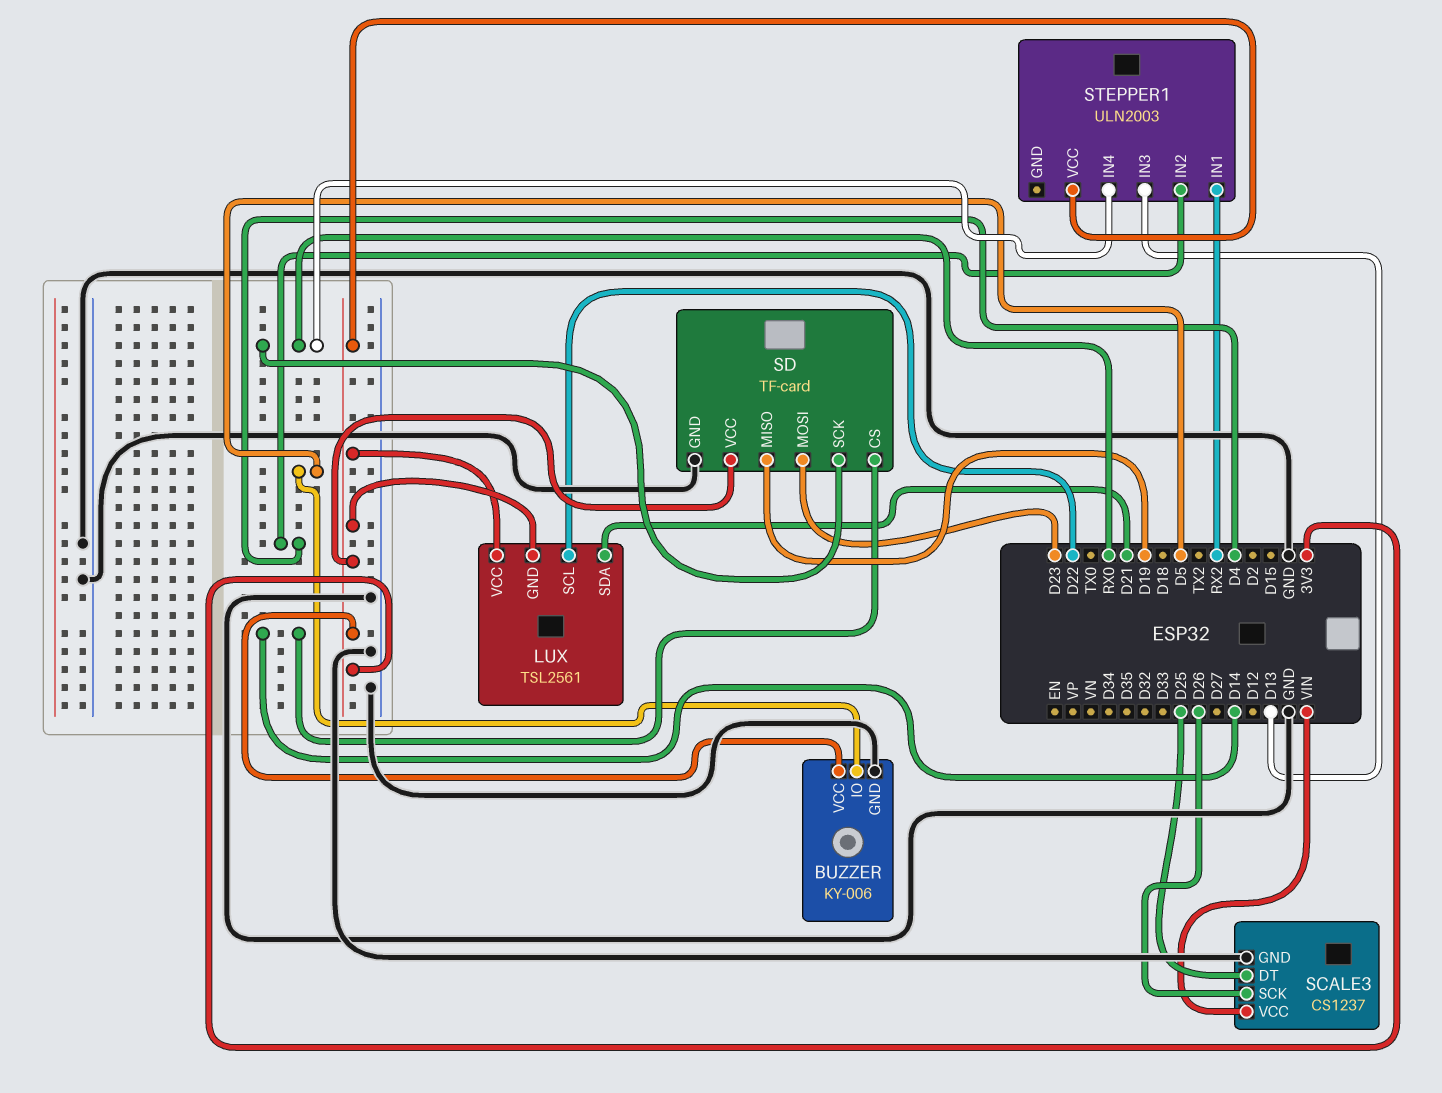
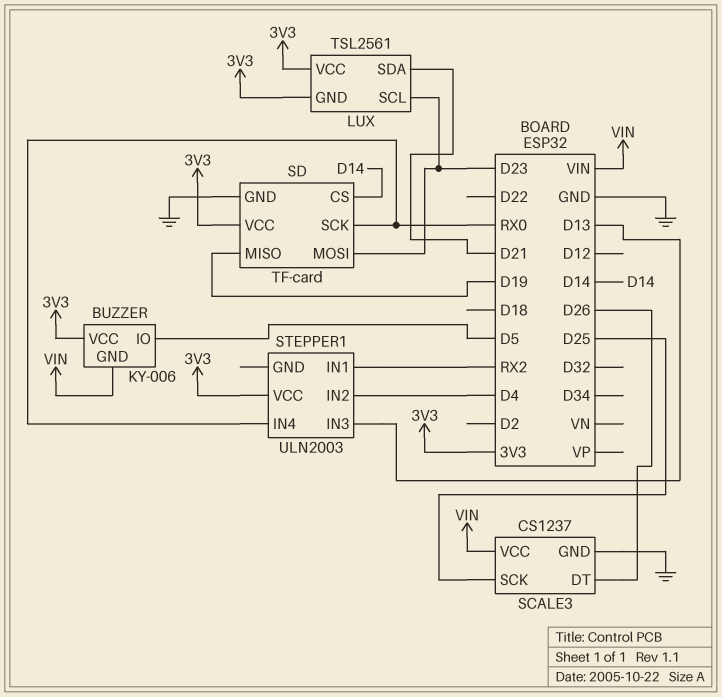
BUZZER pin GND: GND -> VIN
LUX pin SCL: D22 -> D23
SCALE3 pin DT: D25 -> D26
SCALE3 pin SCK: D26 -> D25

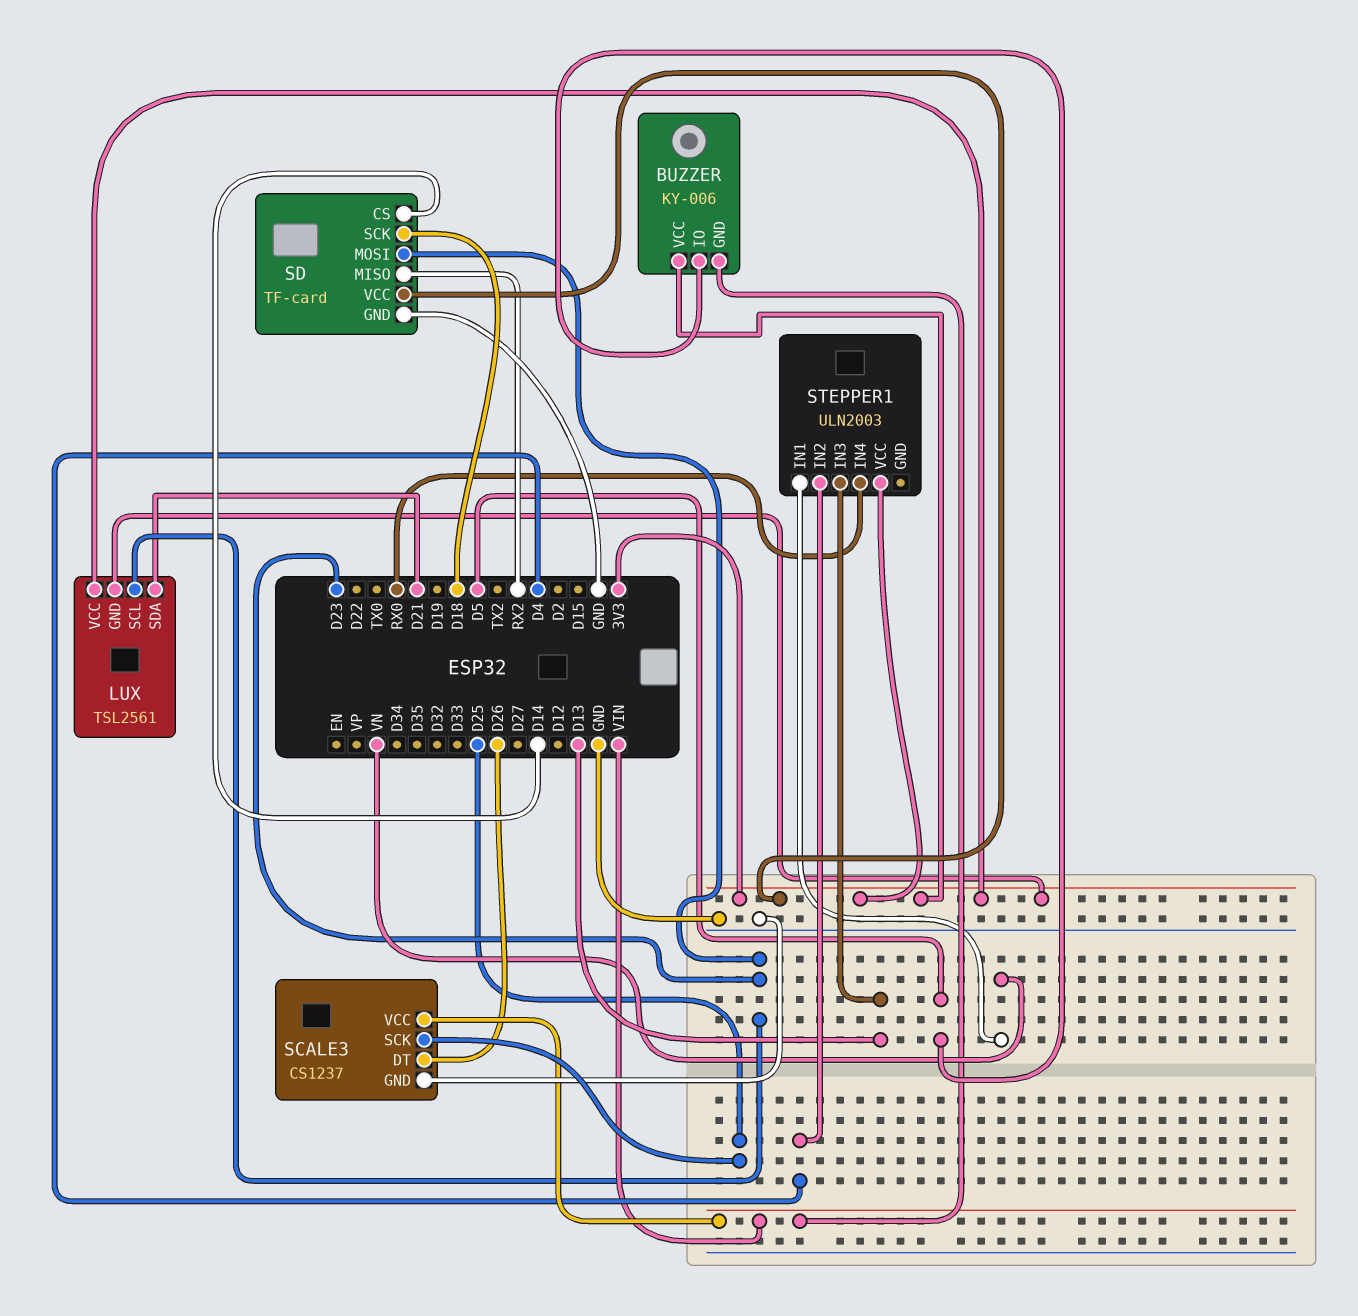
SD pin MISO: D19 -> RX2
SD pin SCK: RX0 -> D18
STEPPER1 pin IN1: RX2 -> VN

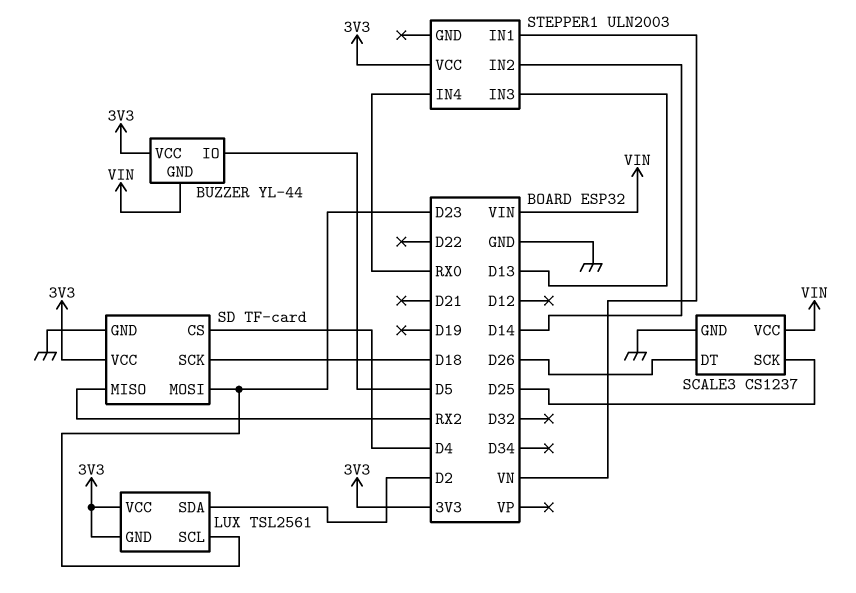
BUZZER: KY-006 -> YL-44
LUX pin SDA: D21 -> D2
SD pin CS: D14 -> D4
STEPPER1 pin IN2: D4 -> D14

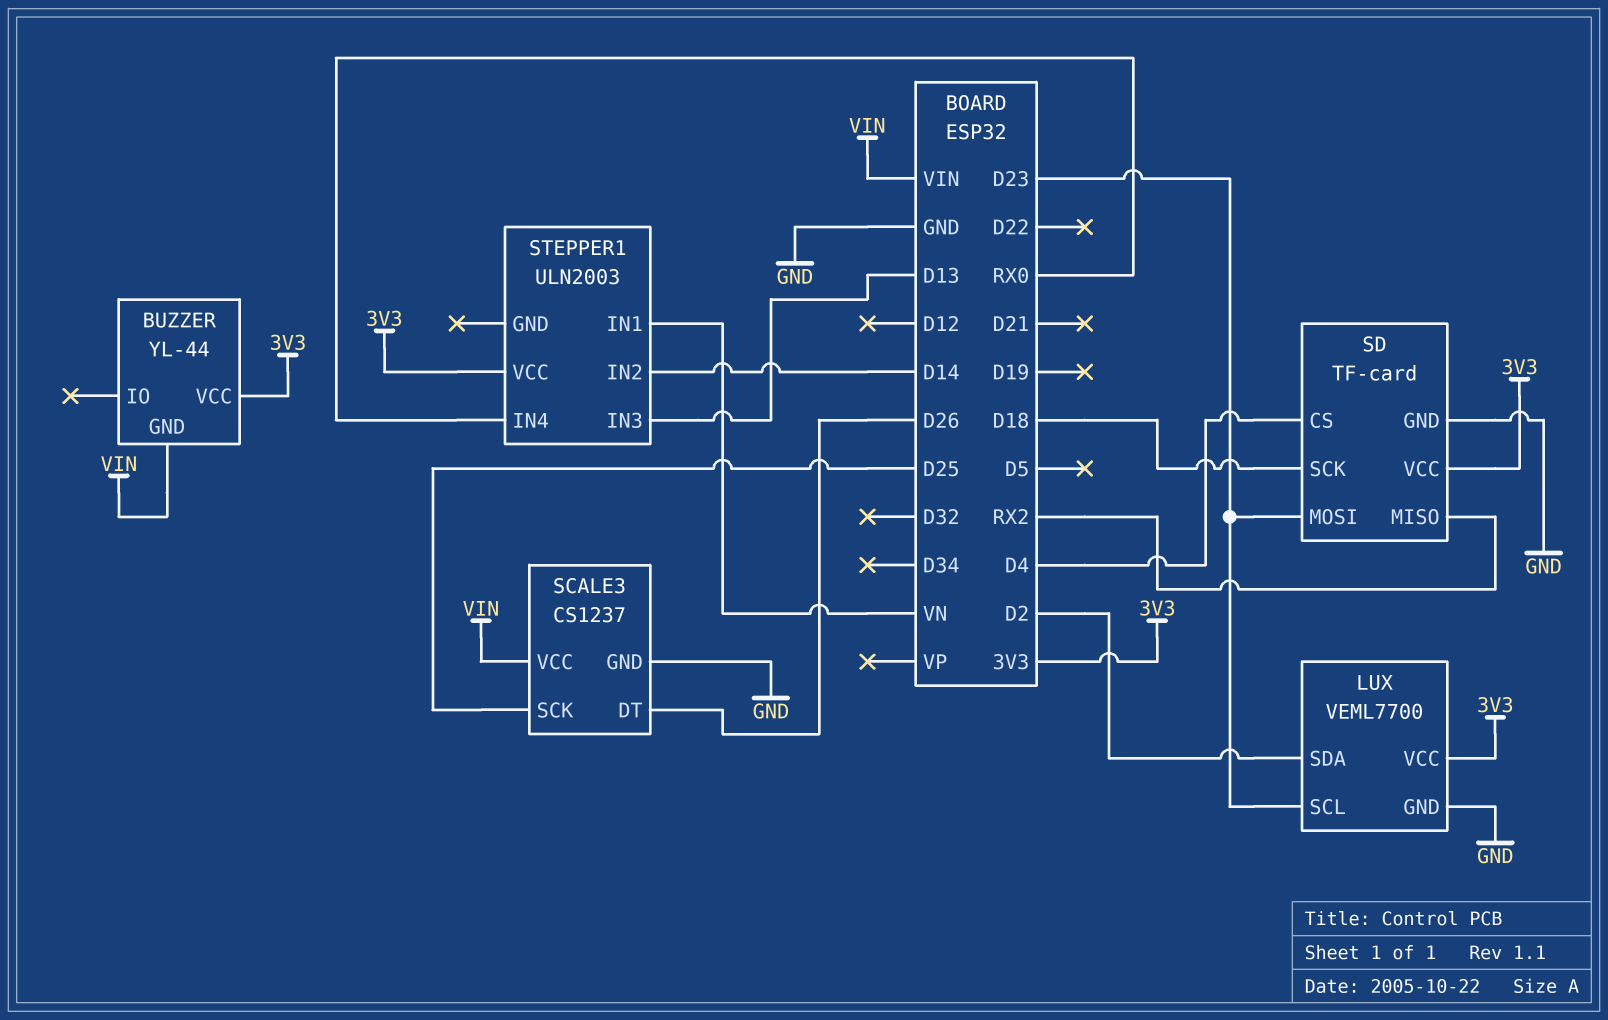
BUZZER pin IO: D5 -> none
LUX: TSL2561 -> VEML7700
LUX pin GND: 3V3 -> GND

